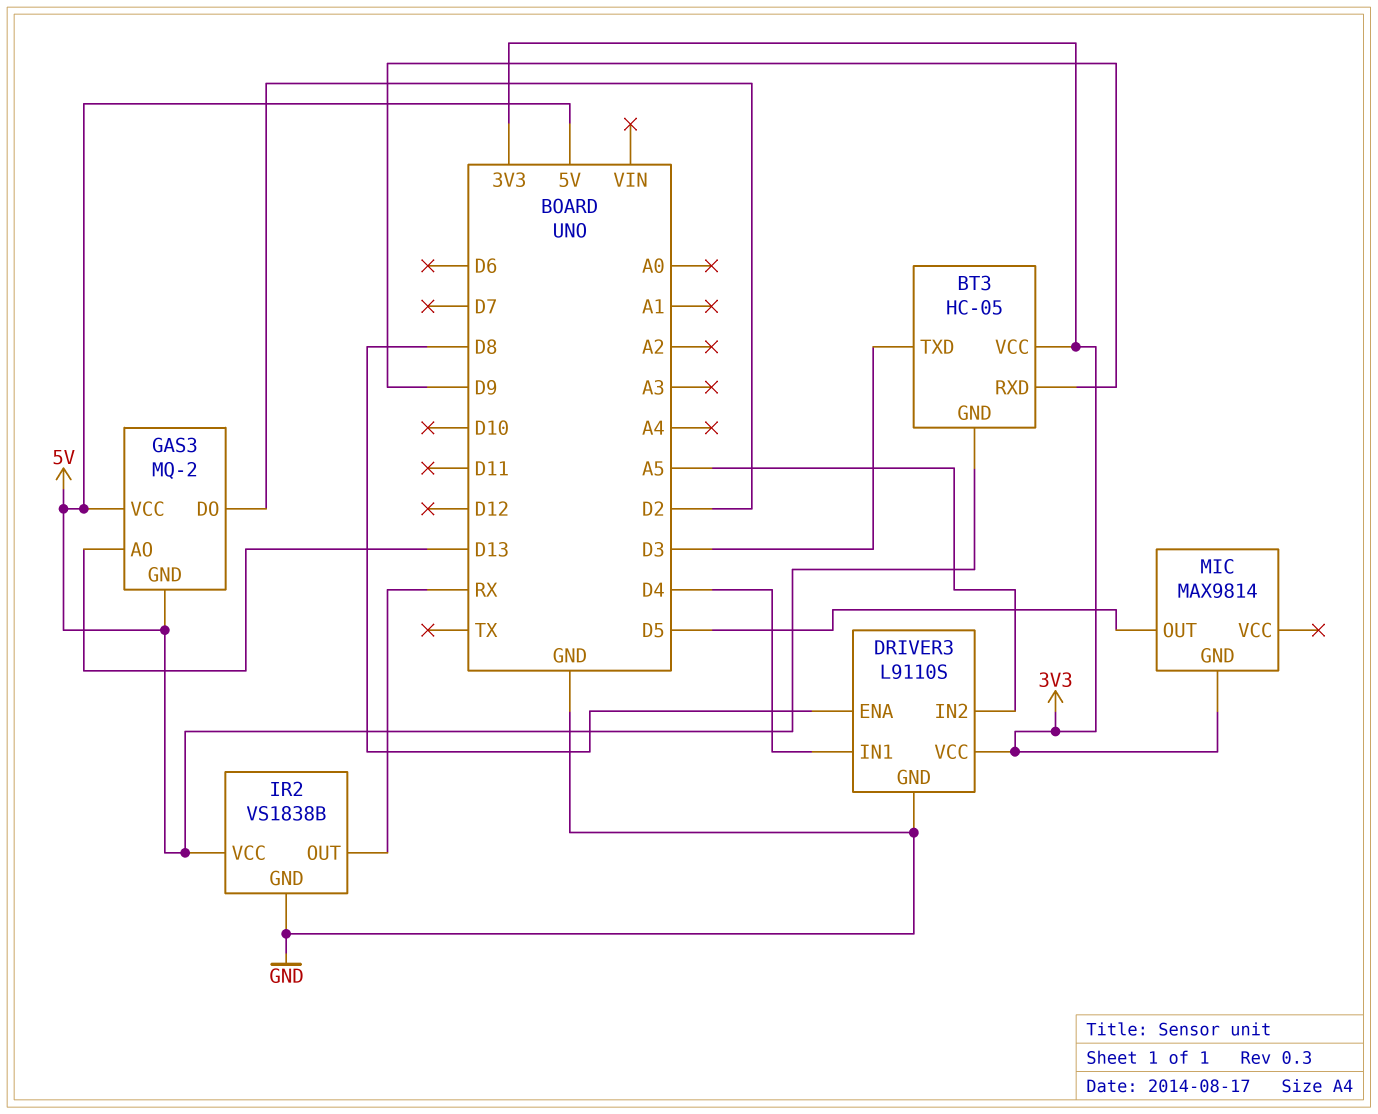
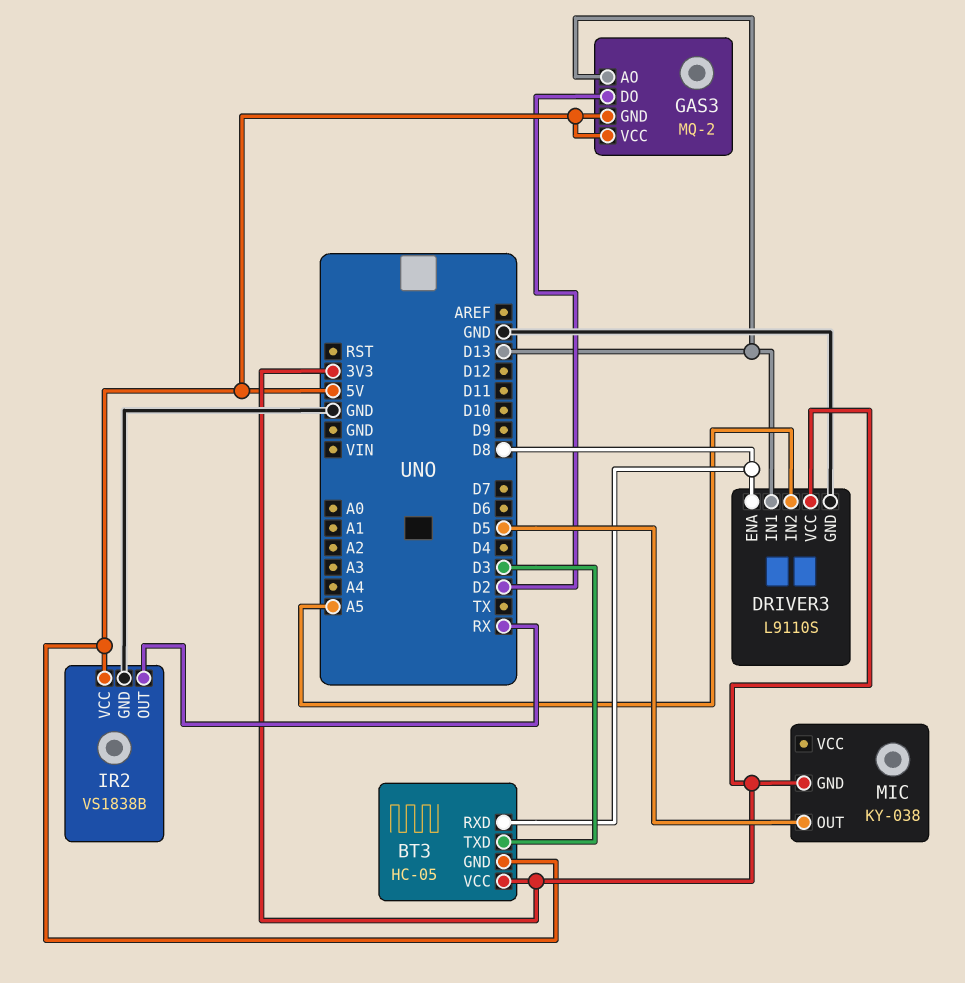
BT3 pin RXD: D9 -> D8
DRIVER3 pin IN1: D4 -> D13
MIC: MAX9814 -> KY-038

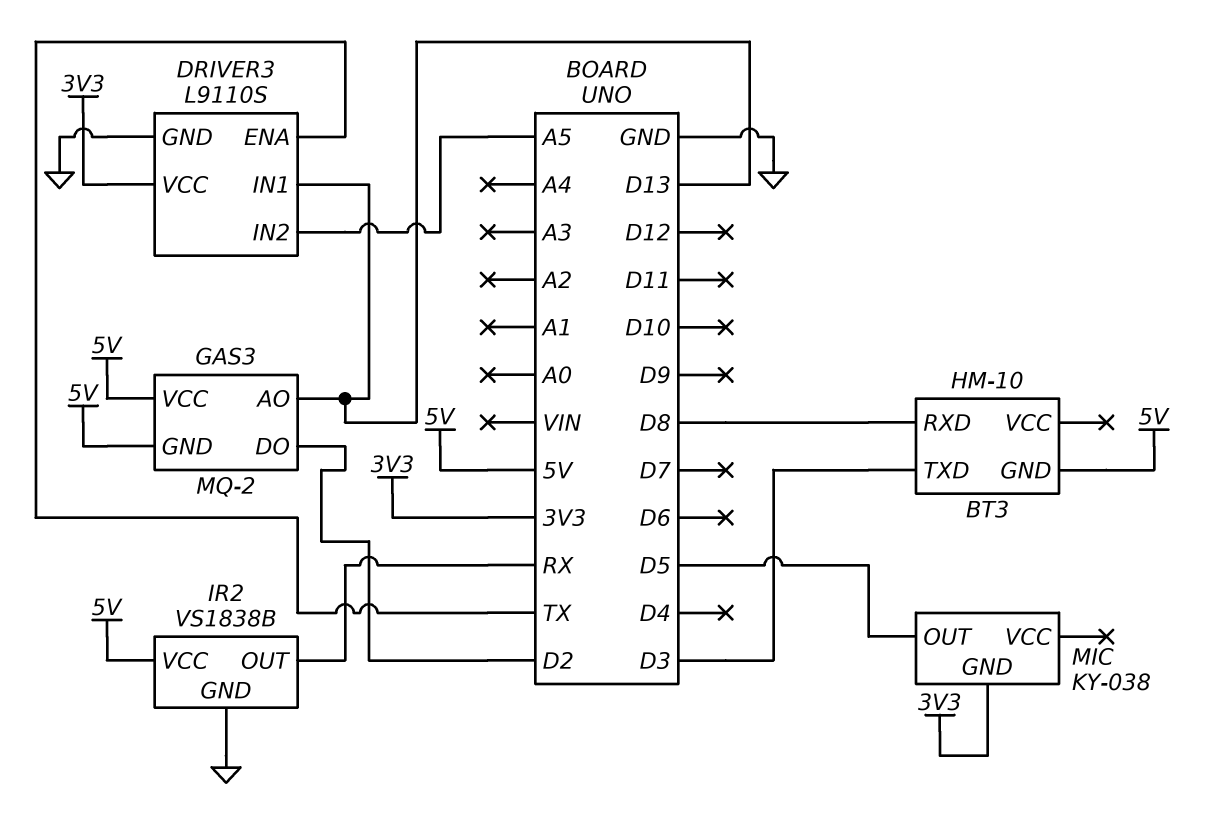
BT3: HC-05 -> HM-10
BT3 pin VCC: 3V3 -> none
DRIVER3 pin ENA: D8 -> TX

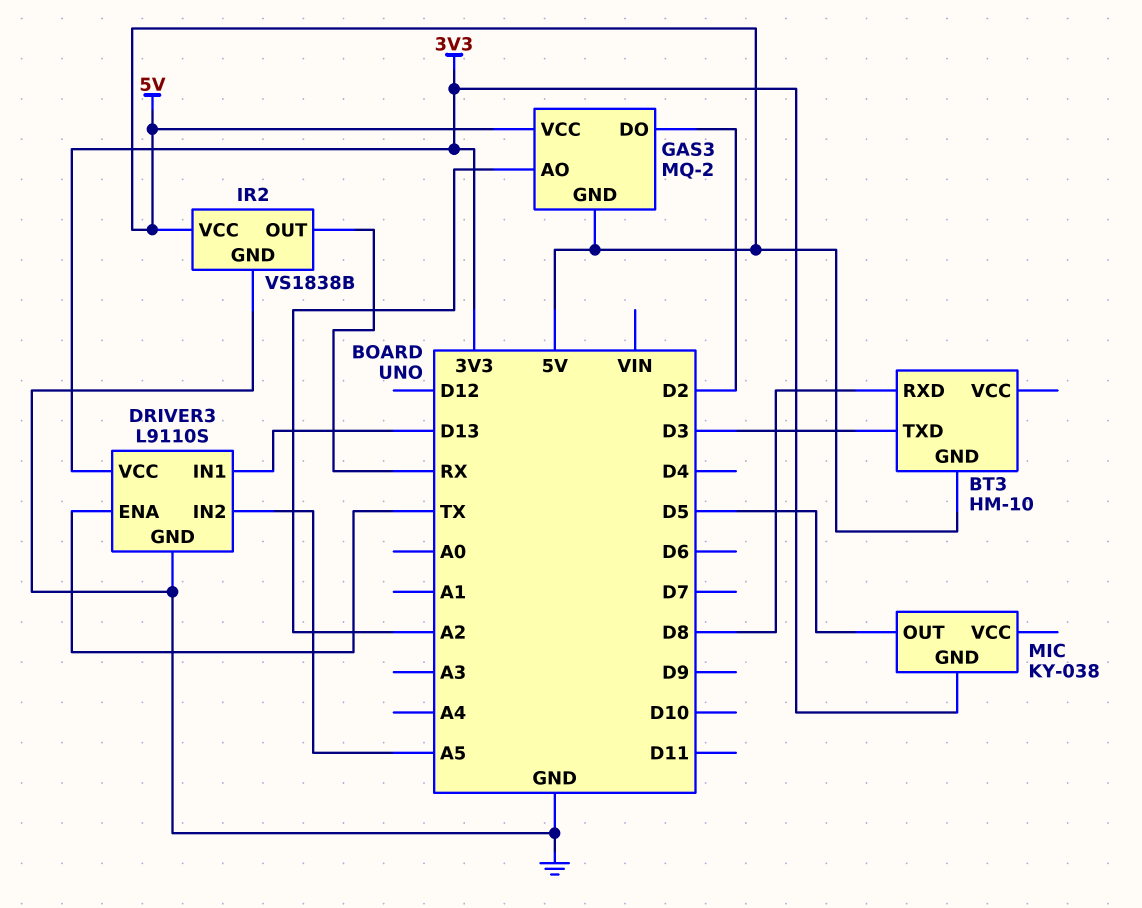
GAS3 pin AO: D13 -> A2

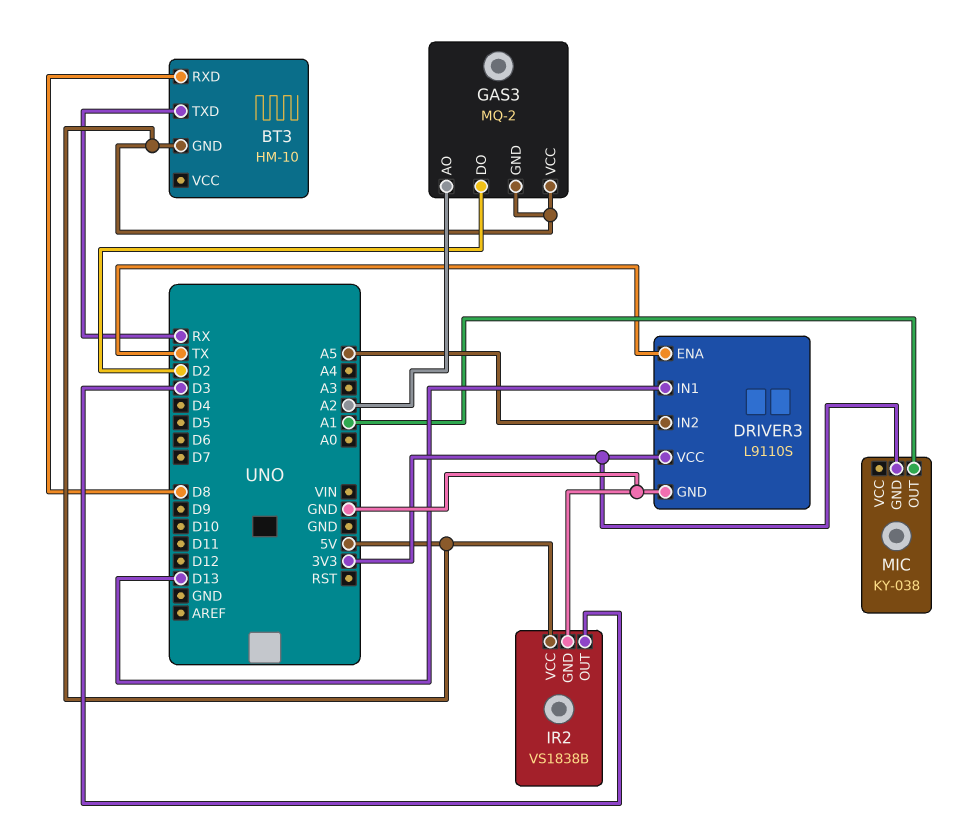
BT3 pin TXD: D3 -> RX
IR2 pin OUT: RX -> D3
MIC pin OUT: D5 -> A1

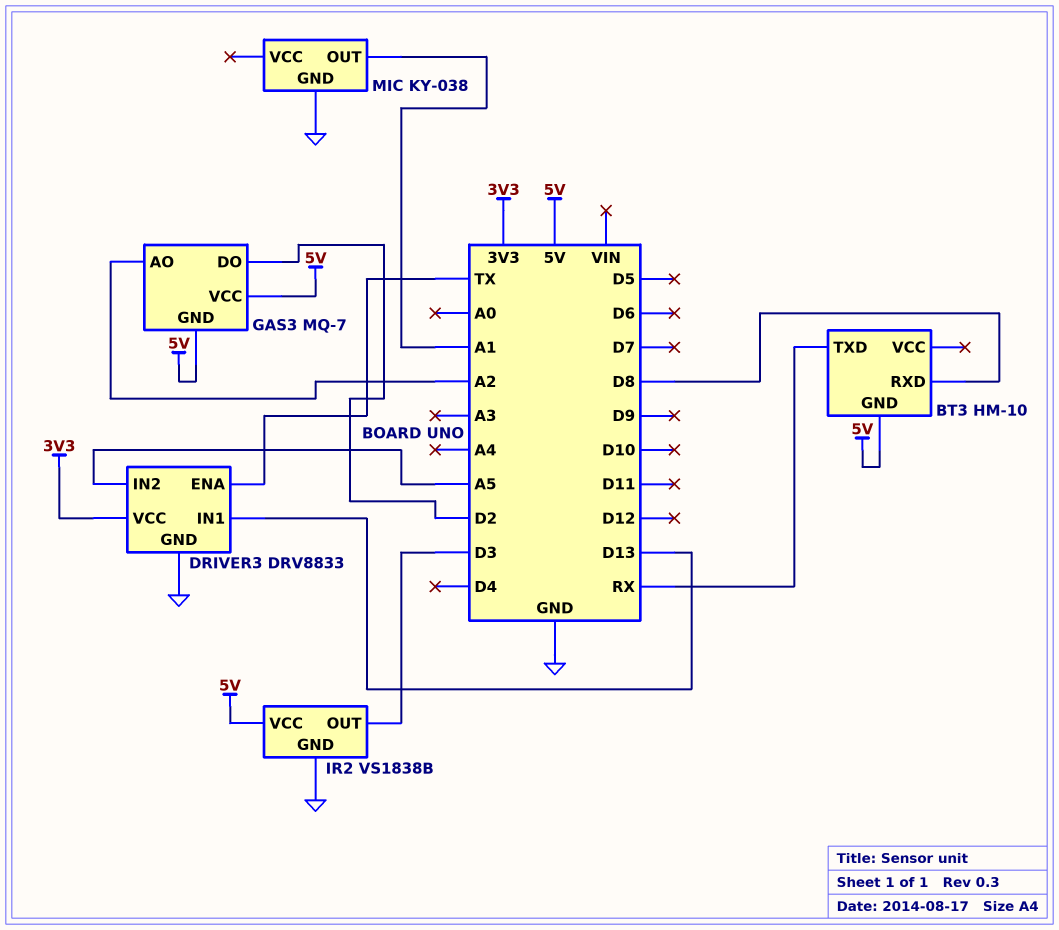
DRIVER3: L9110S -> DRV8833
GAS3: MQ-2 -> MQ-7
MIC pin GND: 3V3 -> GND

